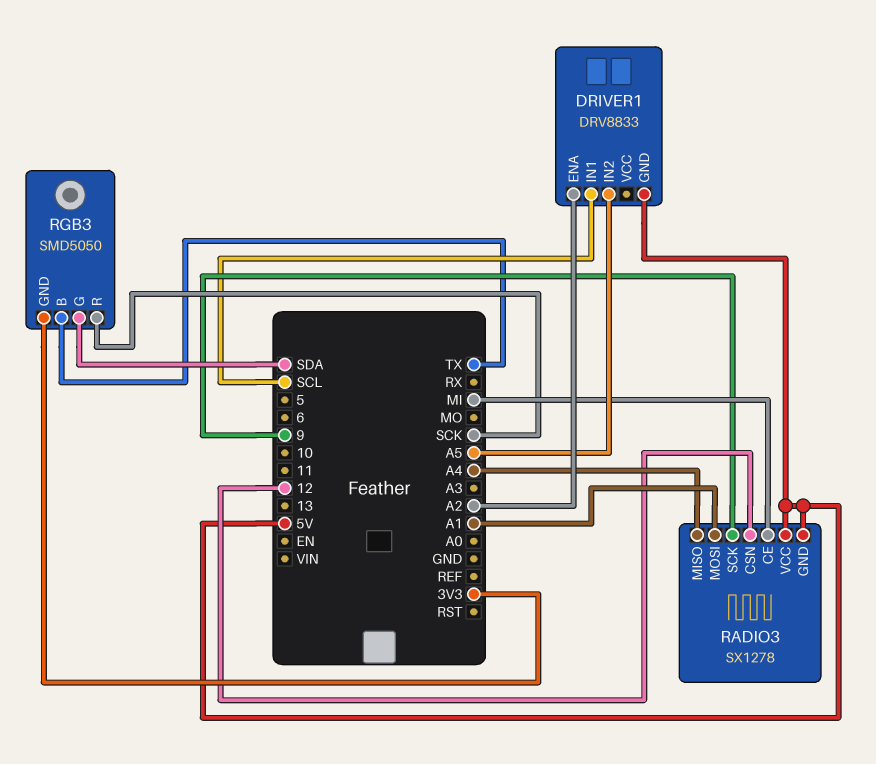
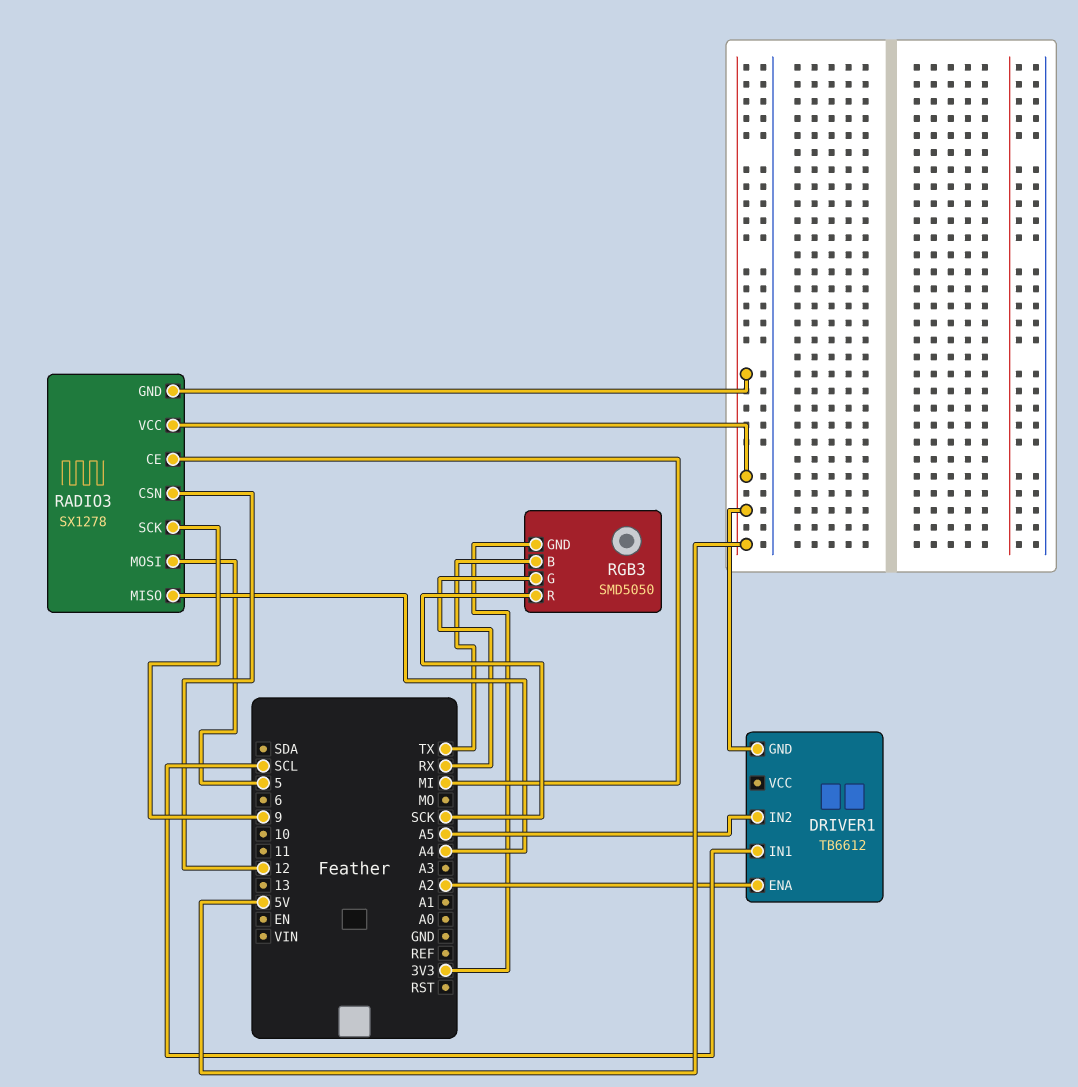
DRIVER1: DRV8833 -> TB6612
RADIO3 pin MOSI: A1 -> 5
RGB3 pin G: SDA -> RX

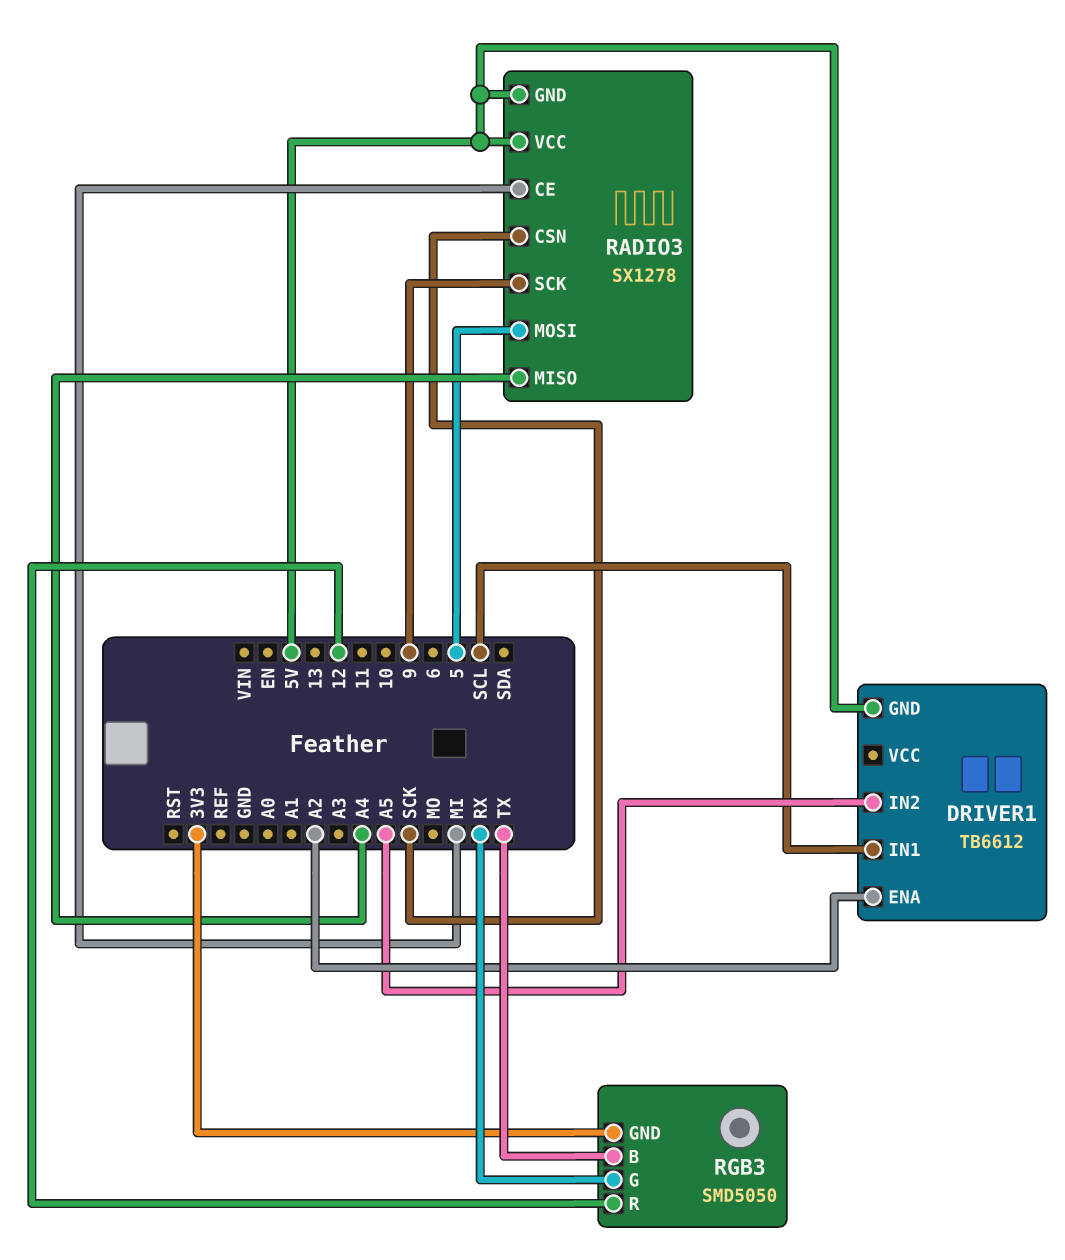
RADIO3 pin CSN: 12 -> SCK
RGB3 pin R: SCK -> 12

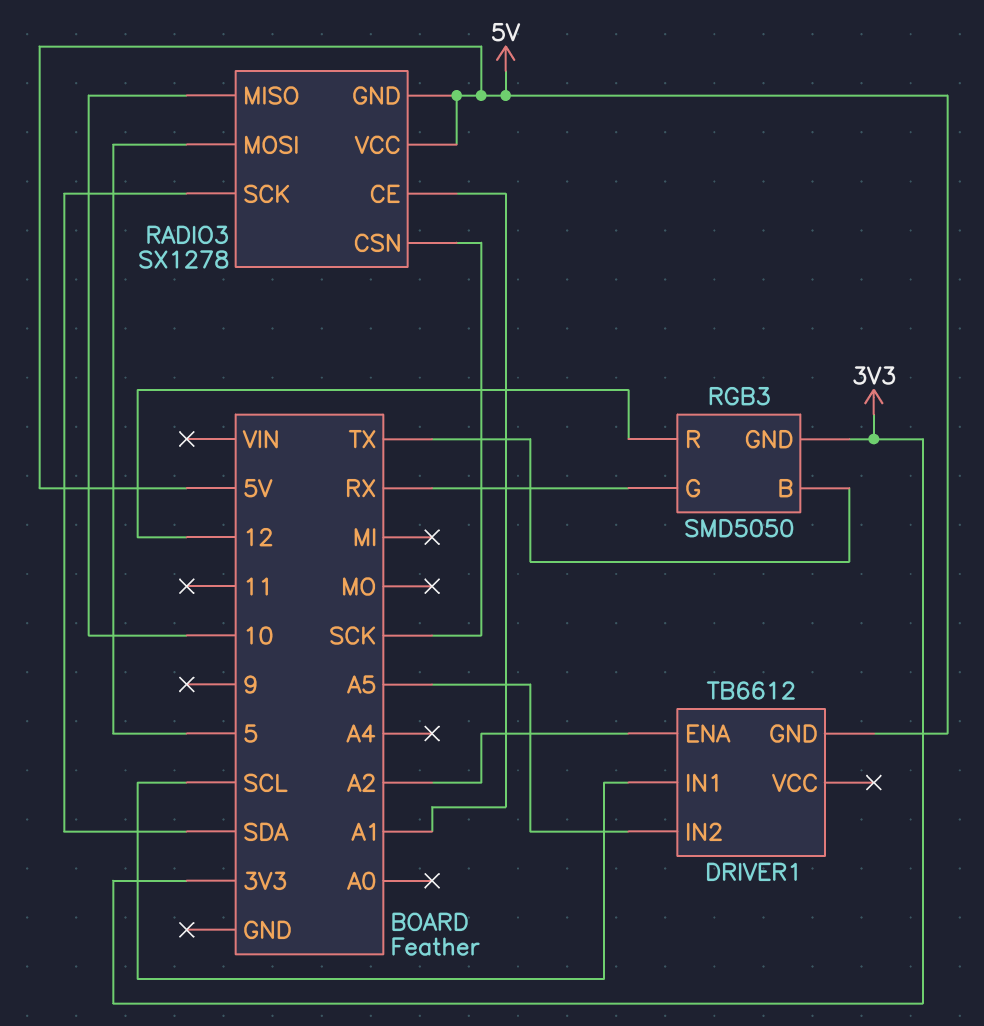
RADIO3 pin CE: MI -> A1
RADIO3 pin MISO: A4 -> 10
RADIO3 pin SCK: 9 -> SDA

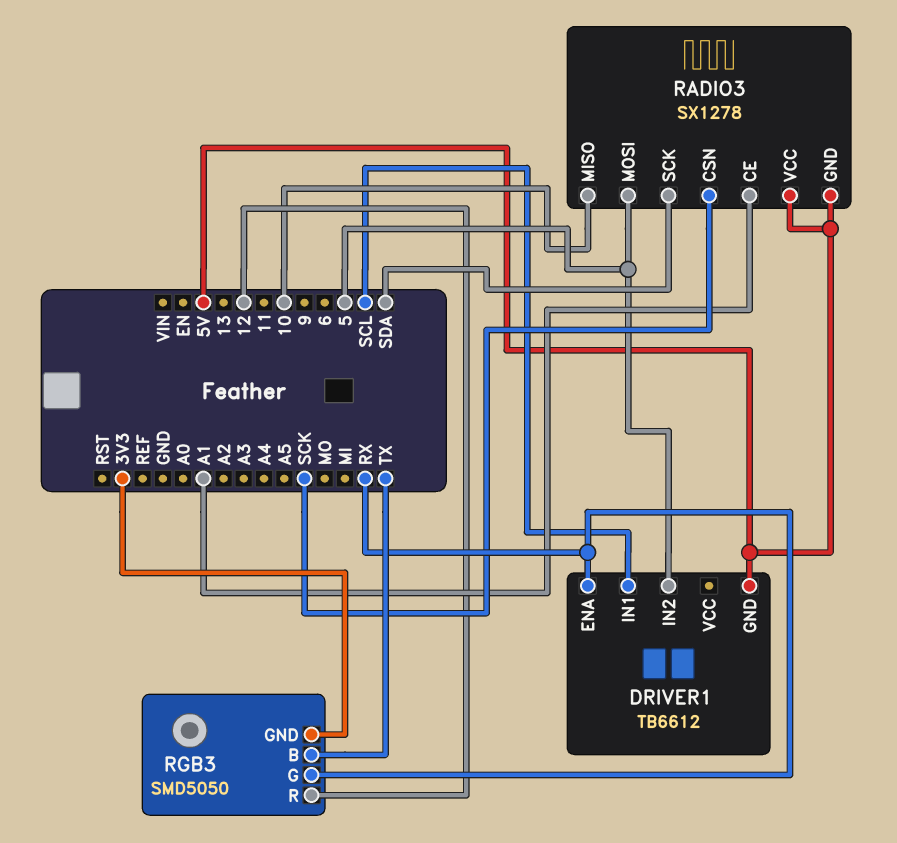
DRIVER1 pin ENA: A2 -> RX
DRIVER1 pin IN2: A5 -> 5

